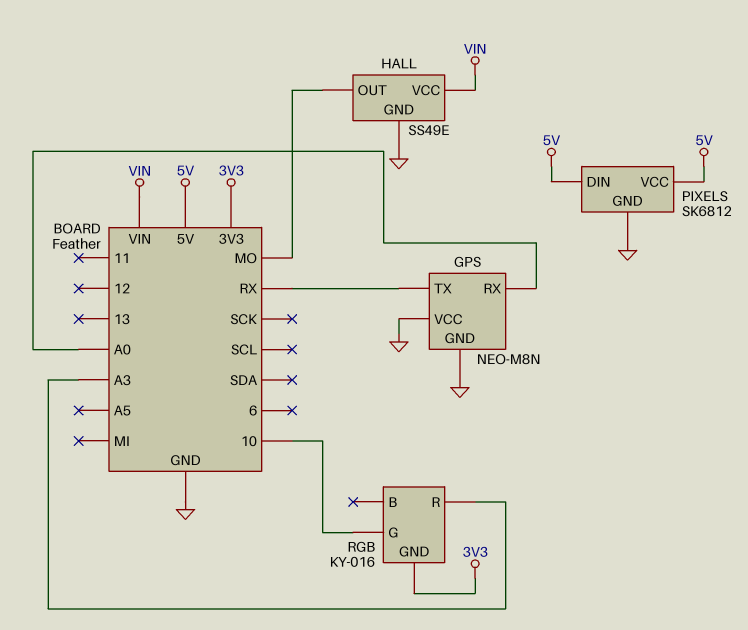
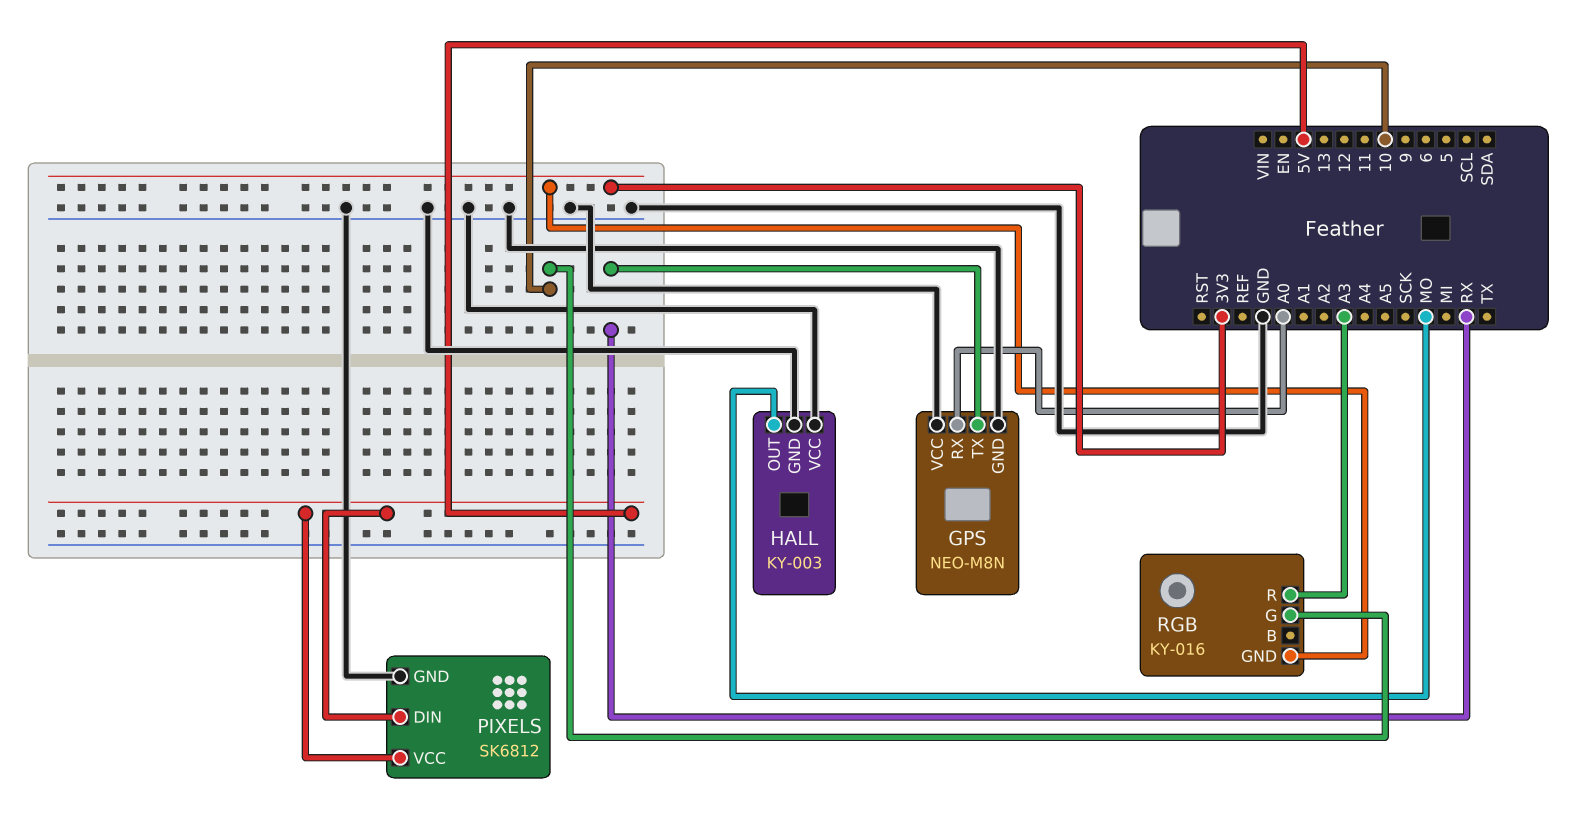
HALL: SS49E -> KY-003
HALL pin VCC: VIN -> GND

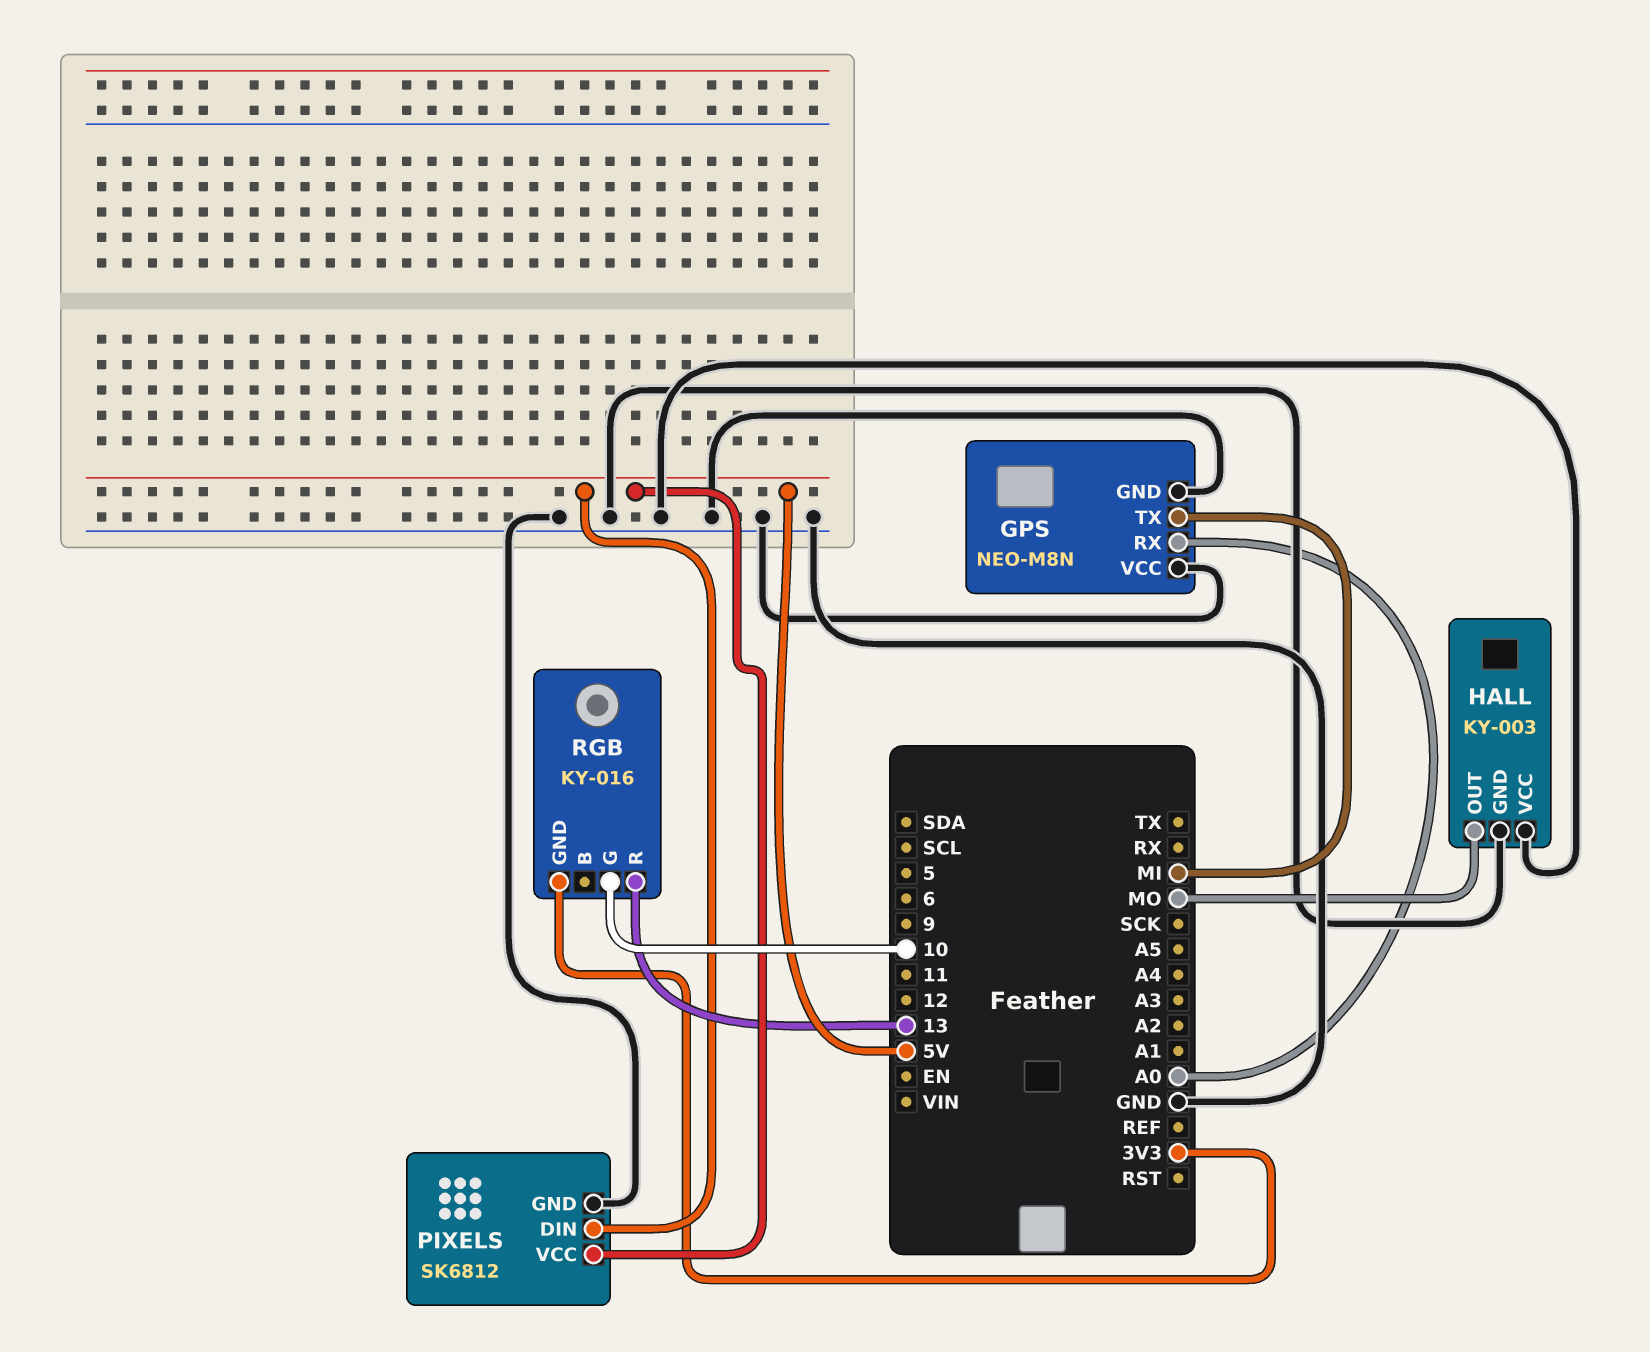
GPS pin TX: RX -> MI
RGB pin R: A3 -> 13

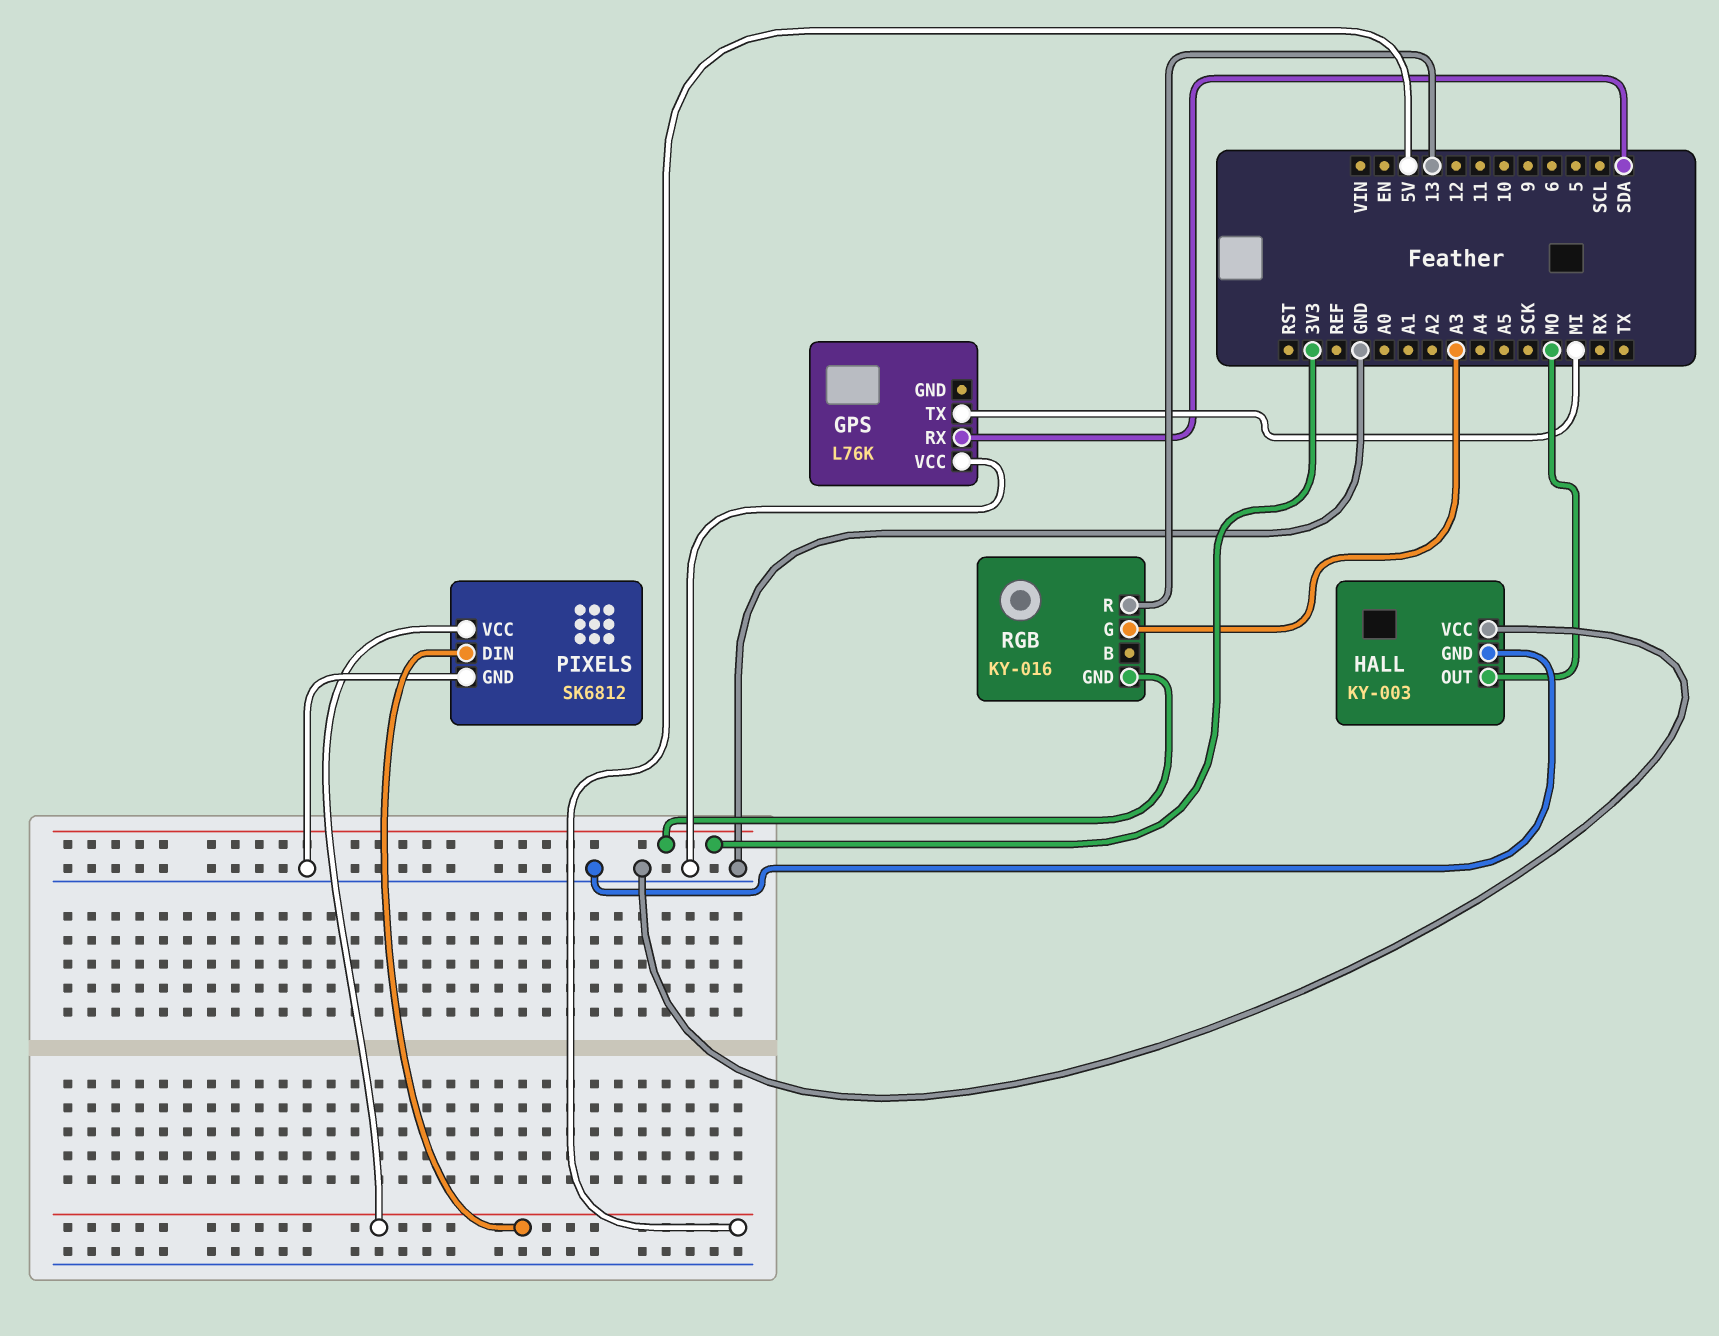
GPS: NEO-M8N -> L76K
GPS pin GND: GND -> none
GPS pin RX: A0 -> SDA
RGB pin G: 10 -> A3

